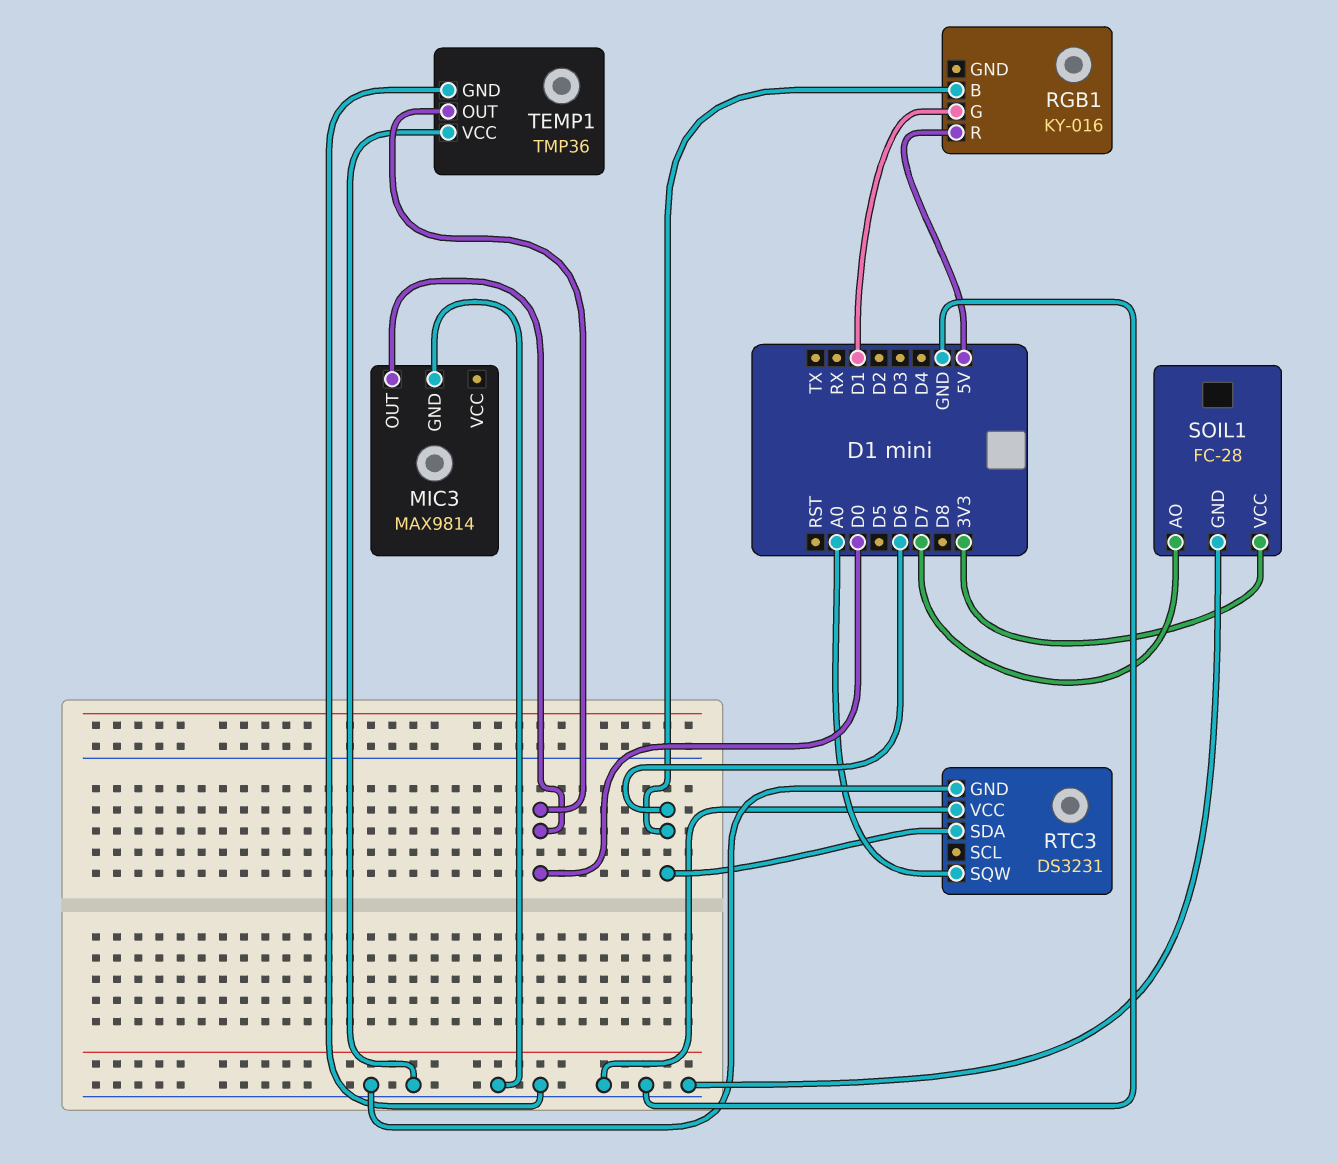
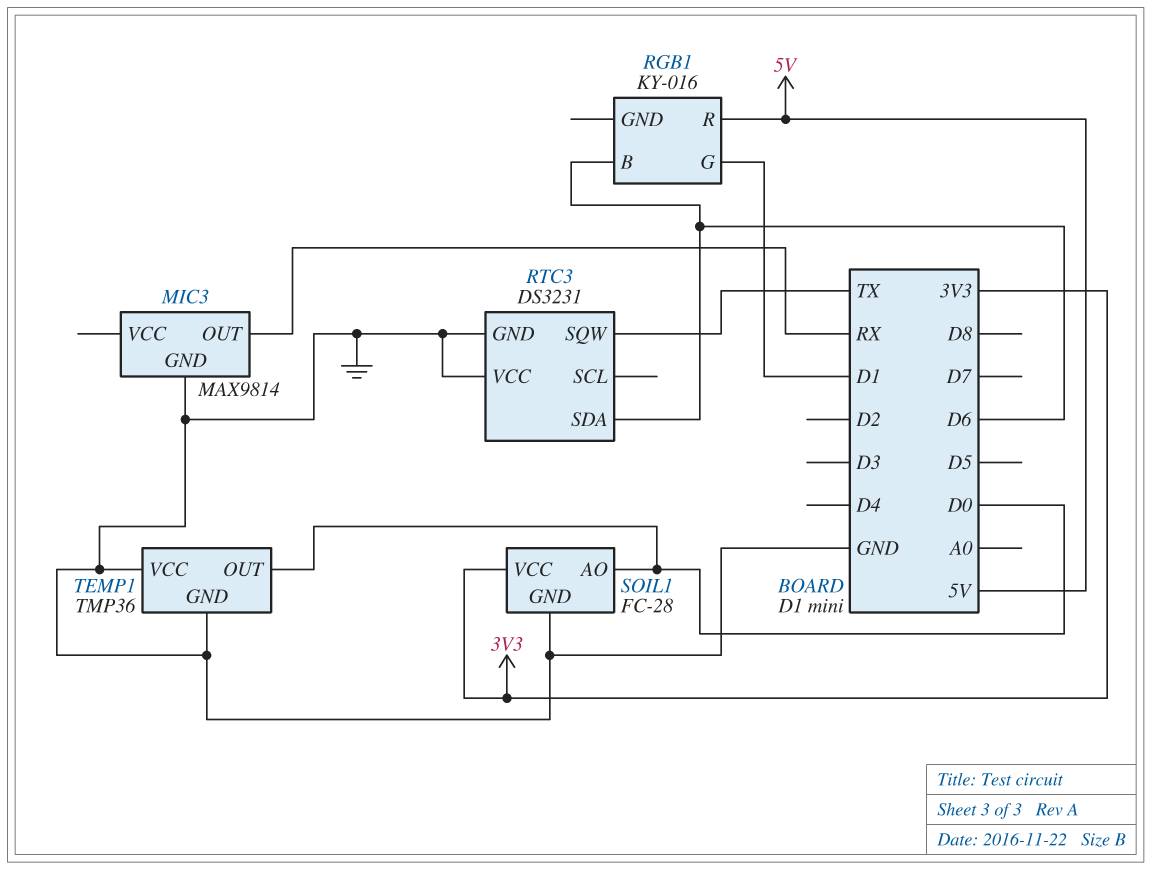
MIC3 pin OUT: D0 -> RX
RTC3 pin SQW: A0 -> TX
SOIL1 pin AO: D7 -> D0

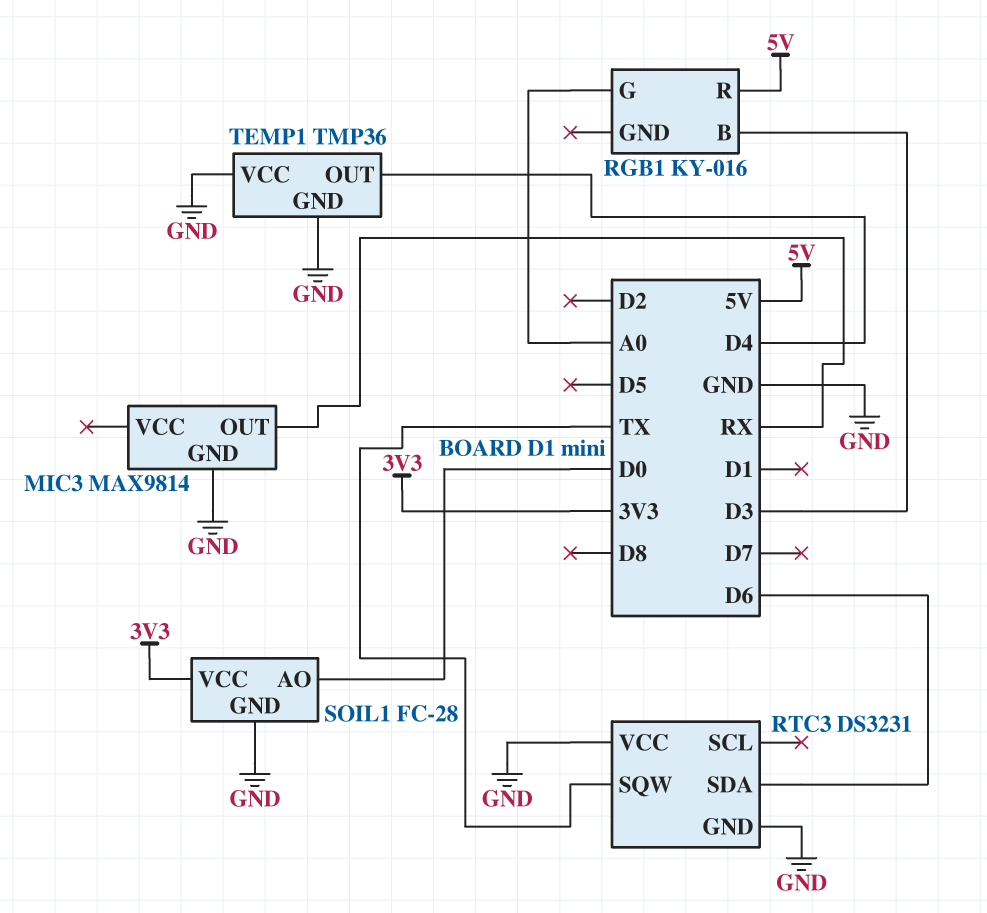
RGB1 pin B: D6 -> D3
RGB1 pin G: D1 -> A0
TEMP1 pin OUT: D0 -> D4

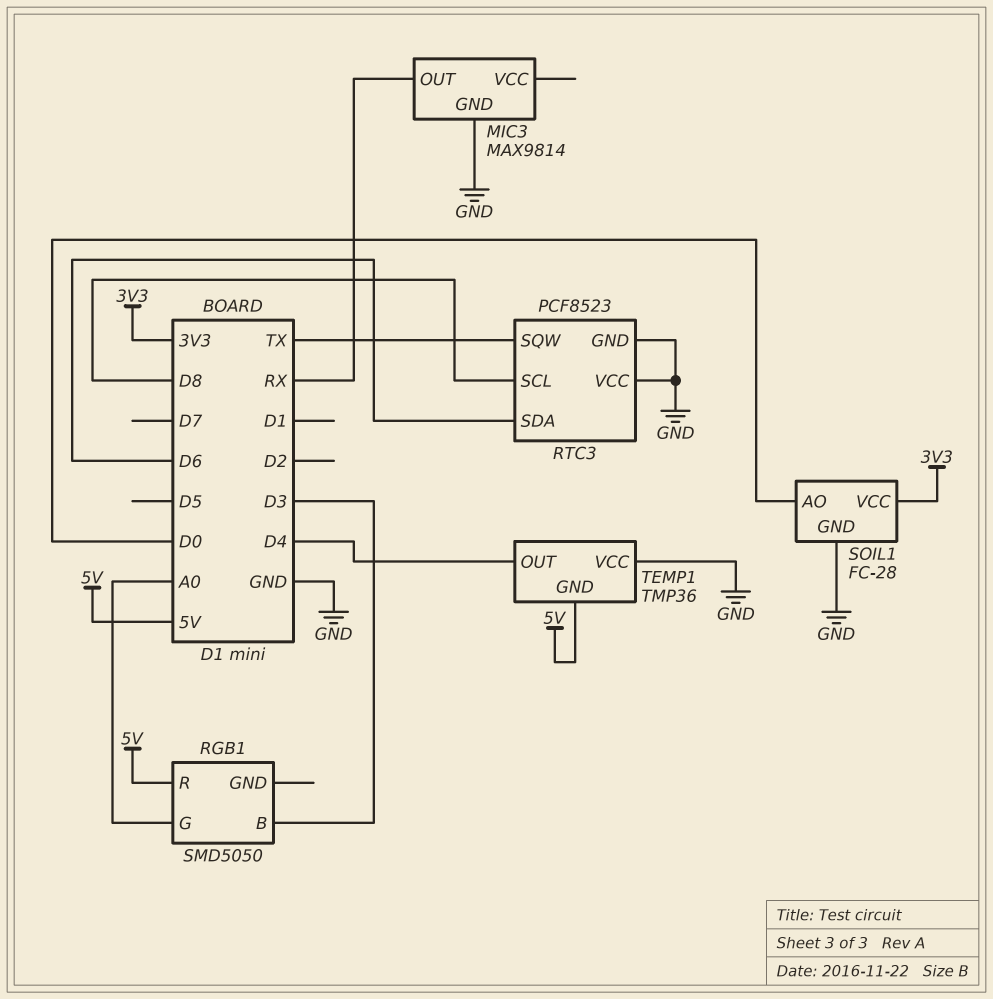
RGB1: KY-016 -> SMD5050
RTC3: DS3231 -> PCF8523
RTC3 pin SCL: none -> D8
TEMP1 pin GND: GND -> 5V

